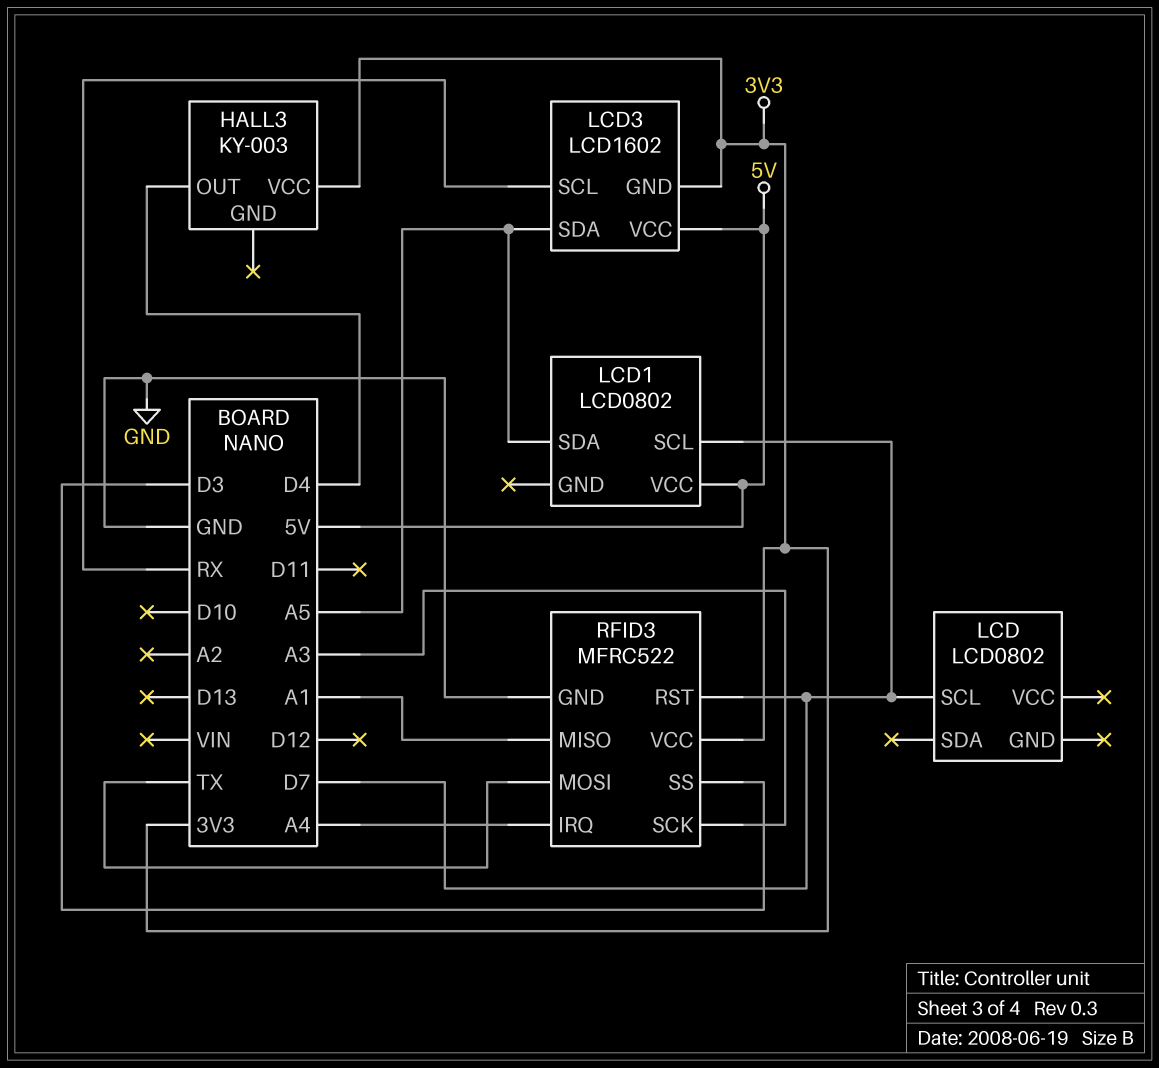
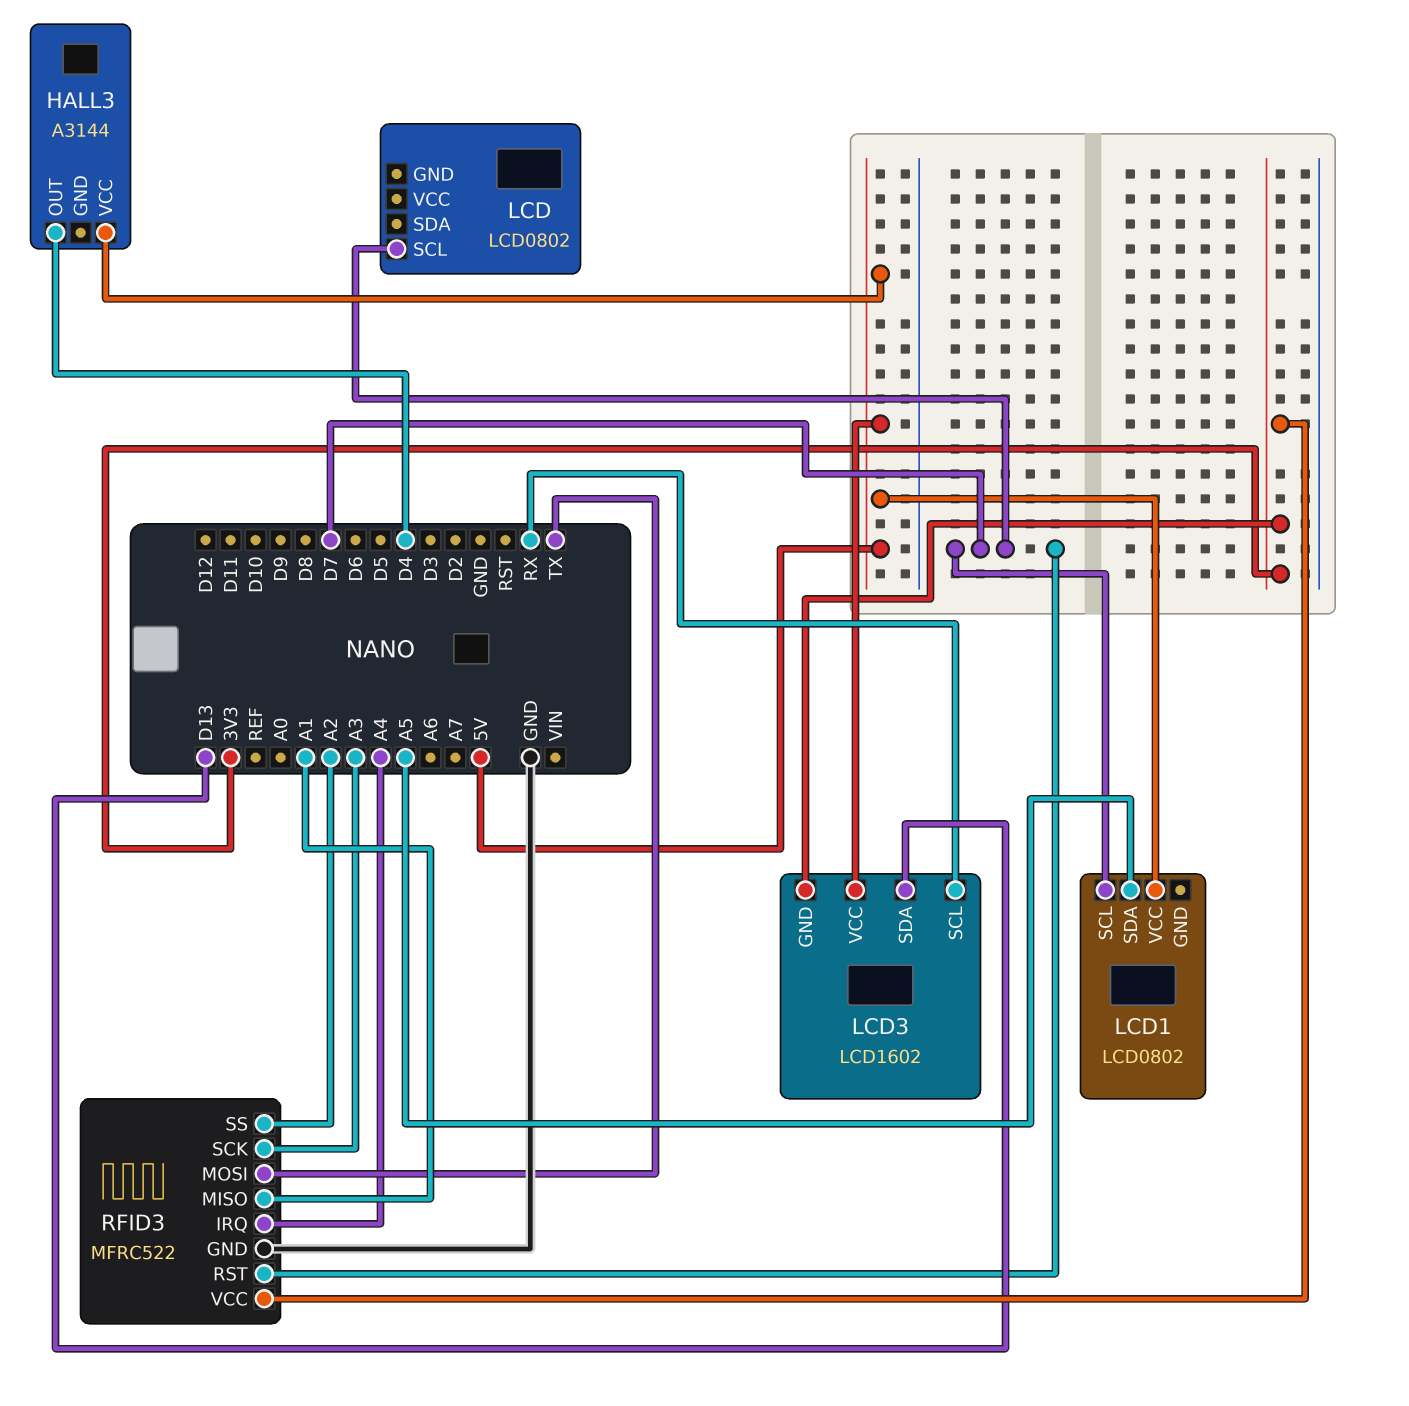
HALL3: KY-003 -> A3144
HALL3 pin VCC: 3V3 -> 5V
LCD3 pin SDA: A5 -> D13
RFID3 pin SS: D3 -> A2

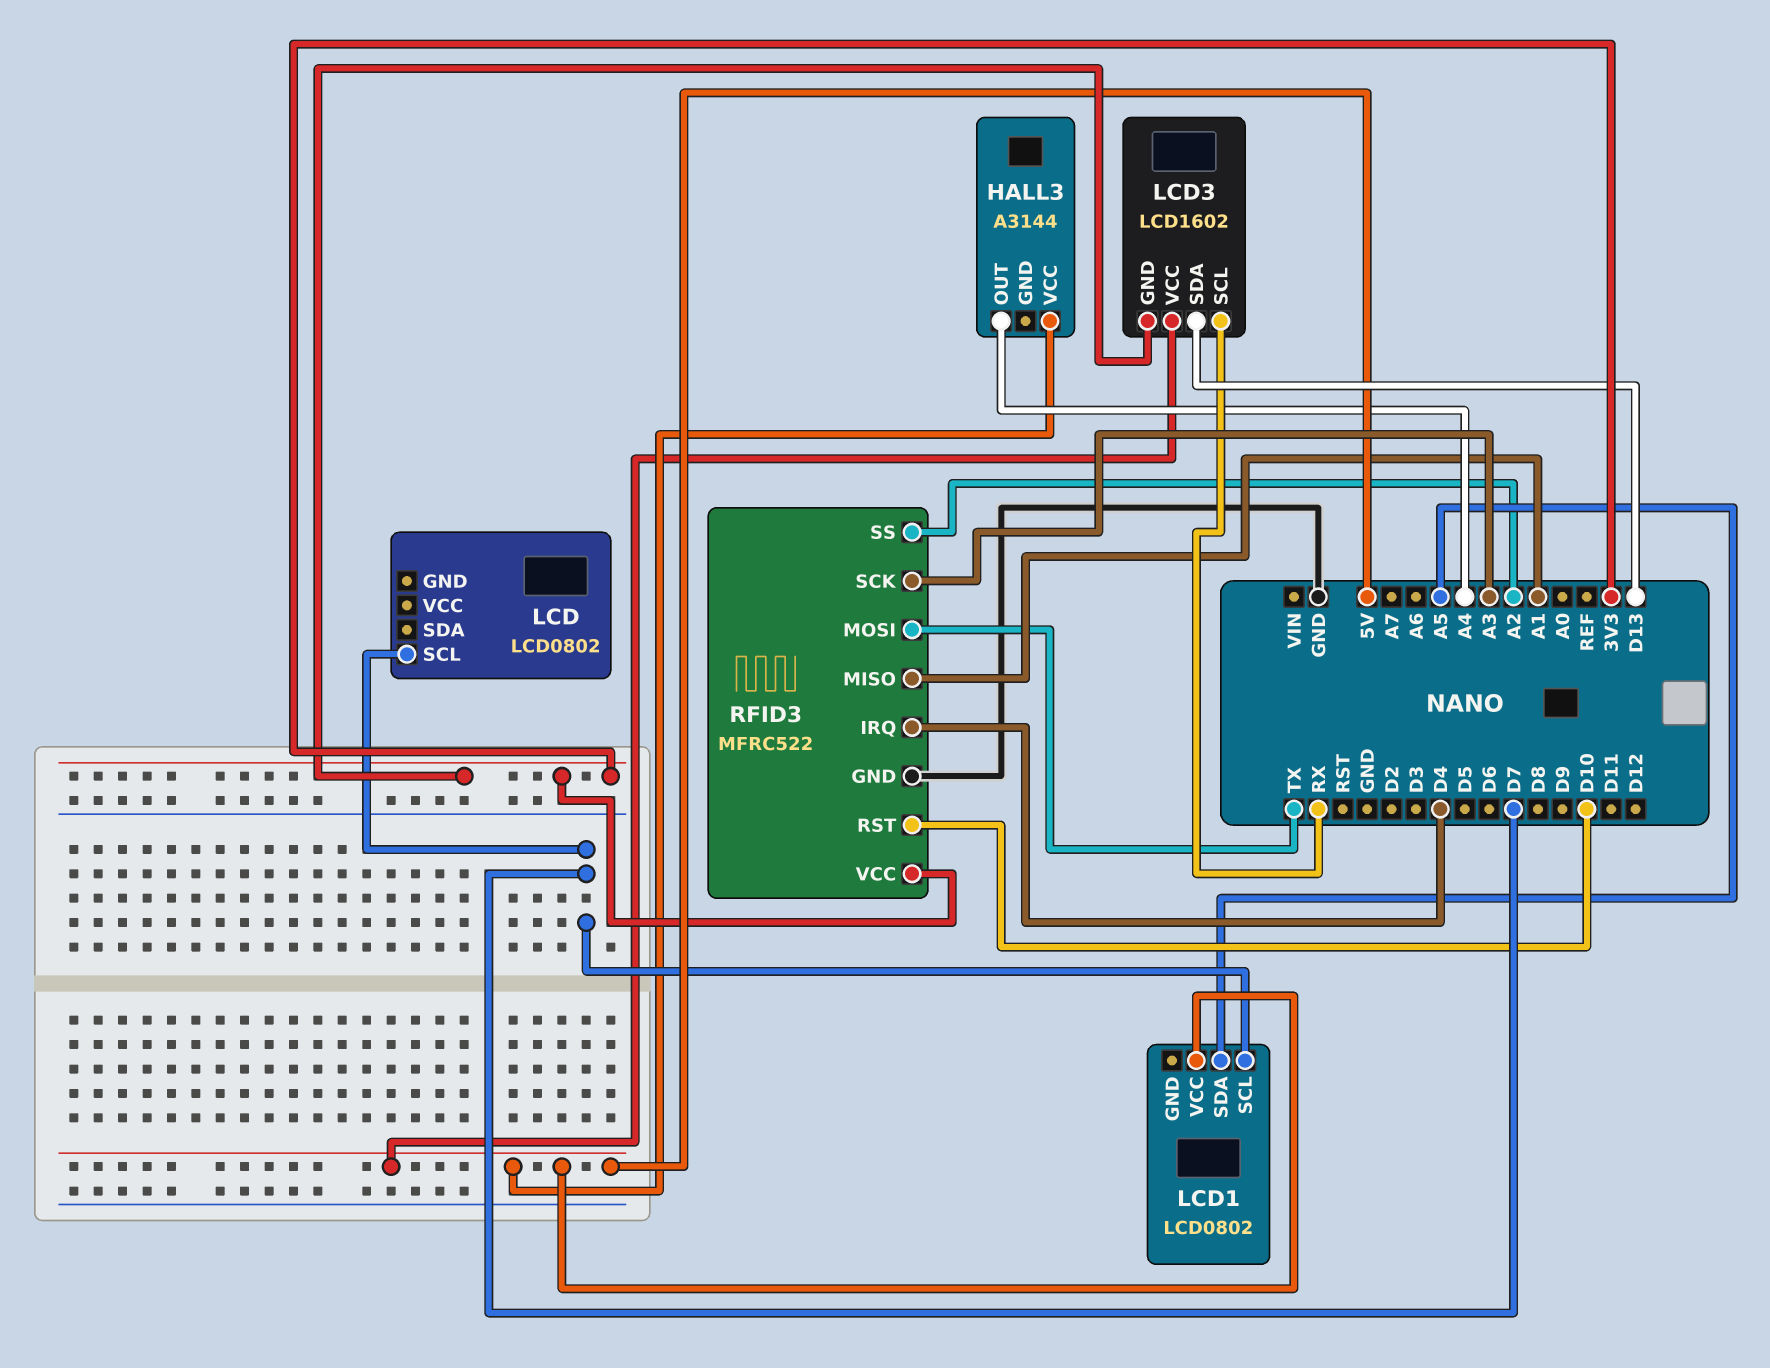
HALL3 pin OUT: D4 -> A4
RFID3 pin IRQ: A4 -> D4
RFID3 pin RST: D7 -> D10

